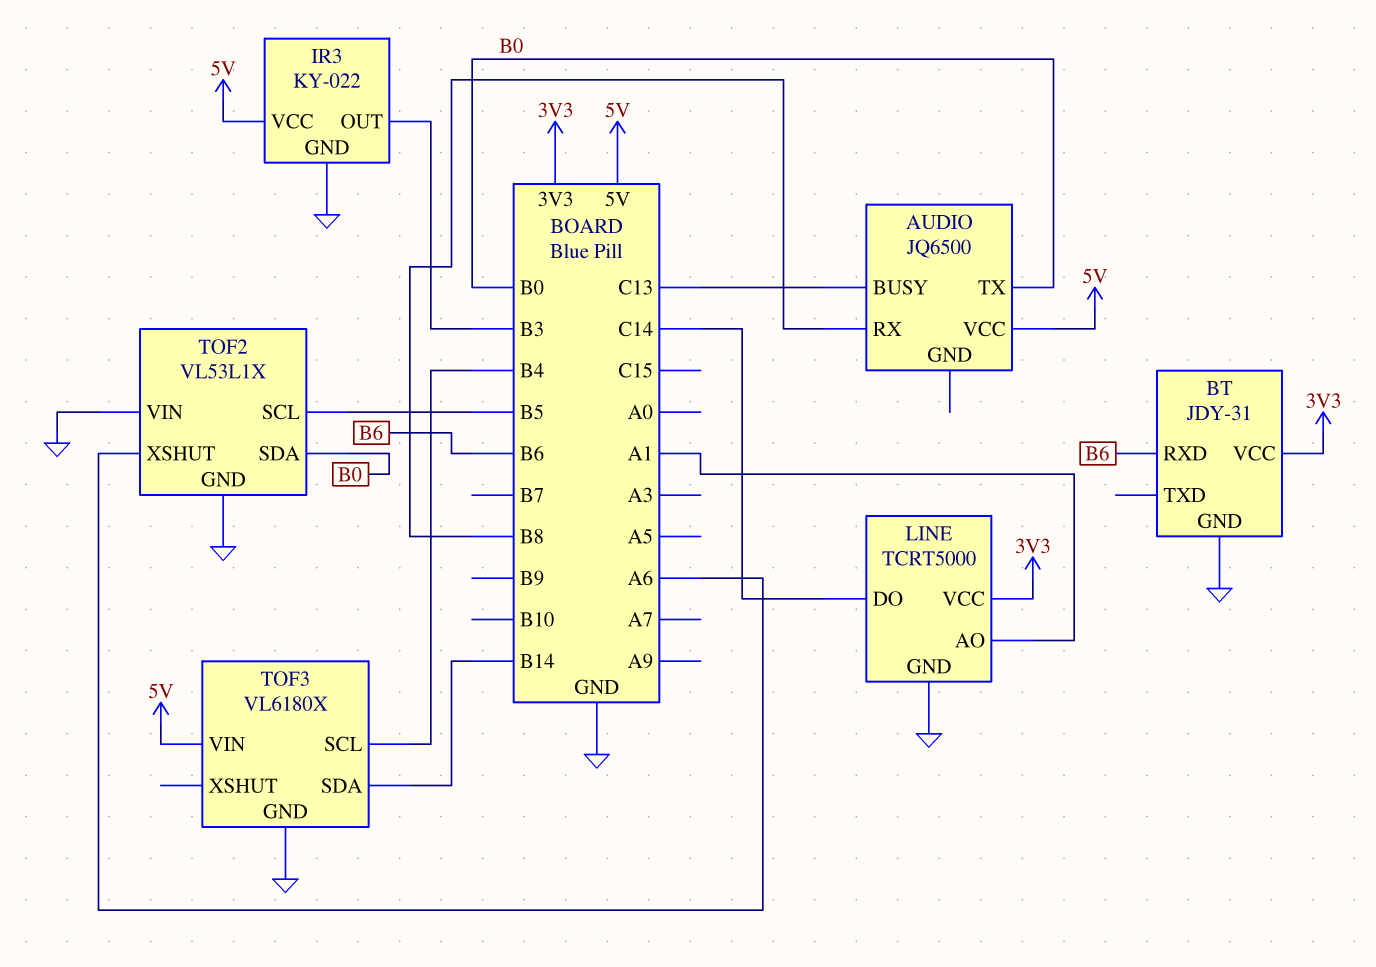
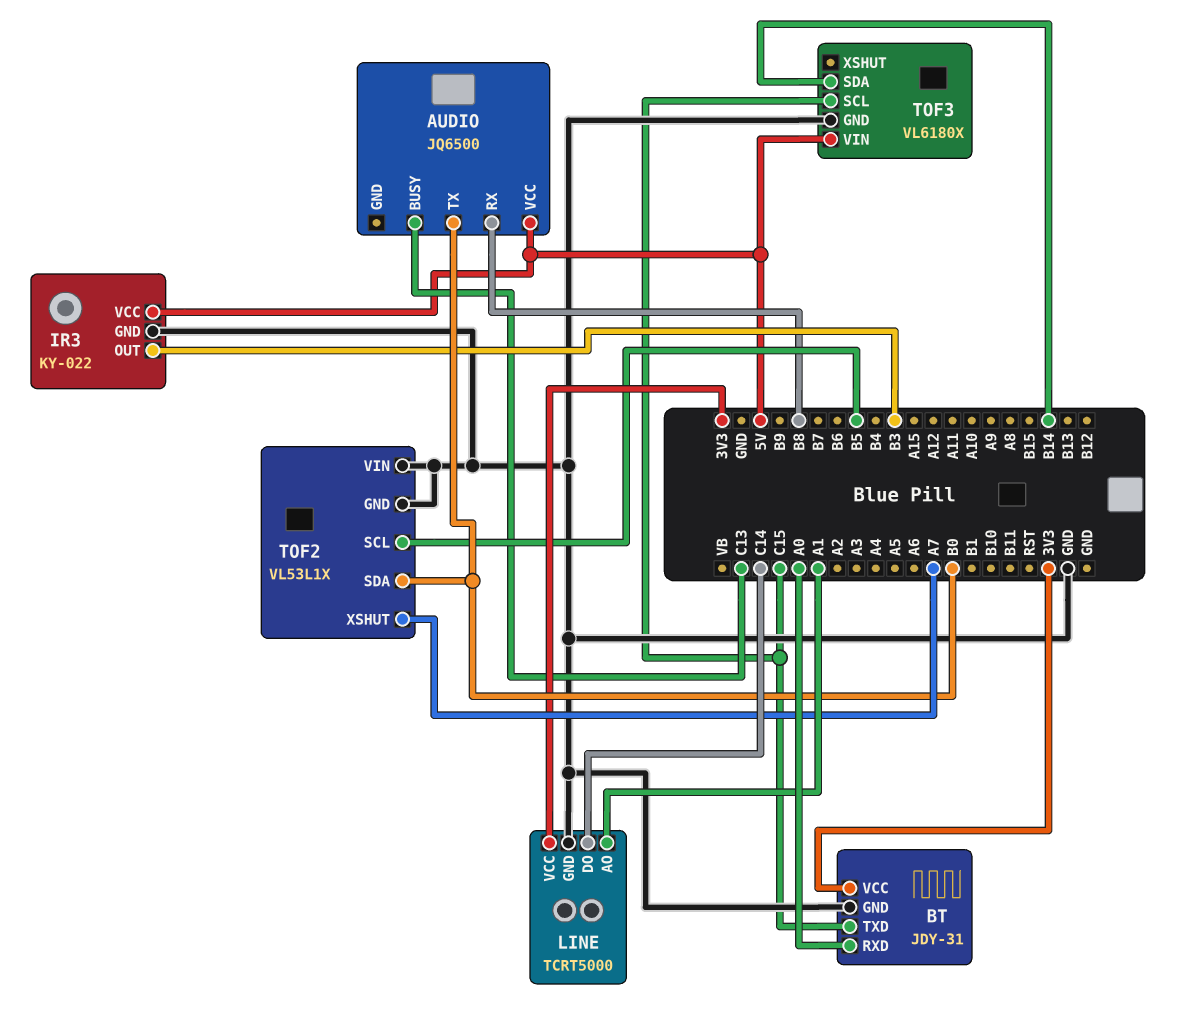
BT pin RXD: B6 -> A0
BT pin TXD: none -> C15
TOF2 pin XSHUT: A6 -> A7
TOF3 pin SCL: B4 -> C15

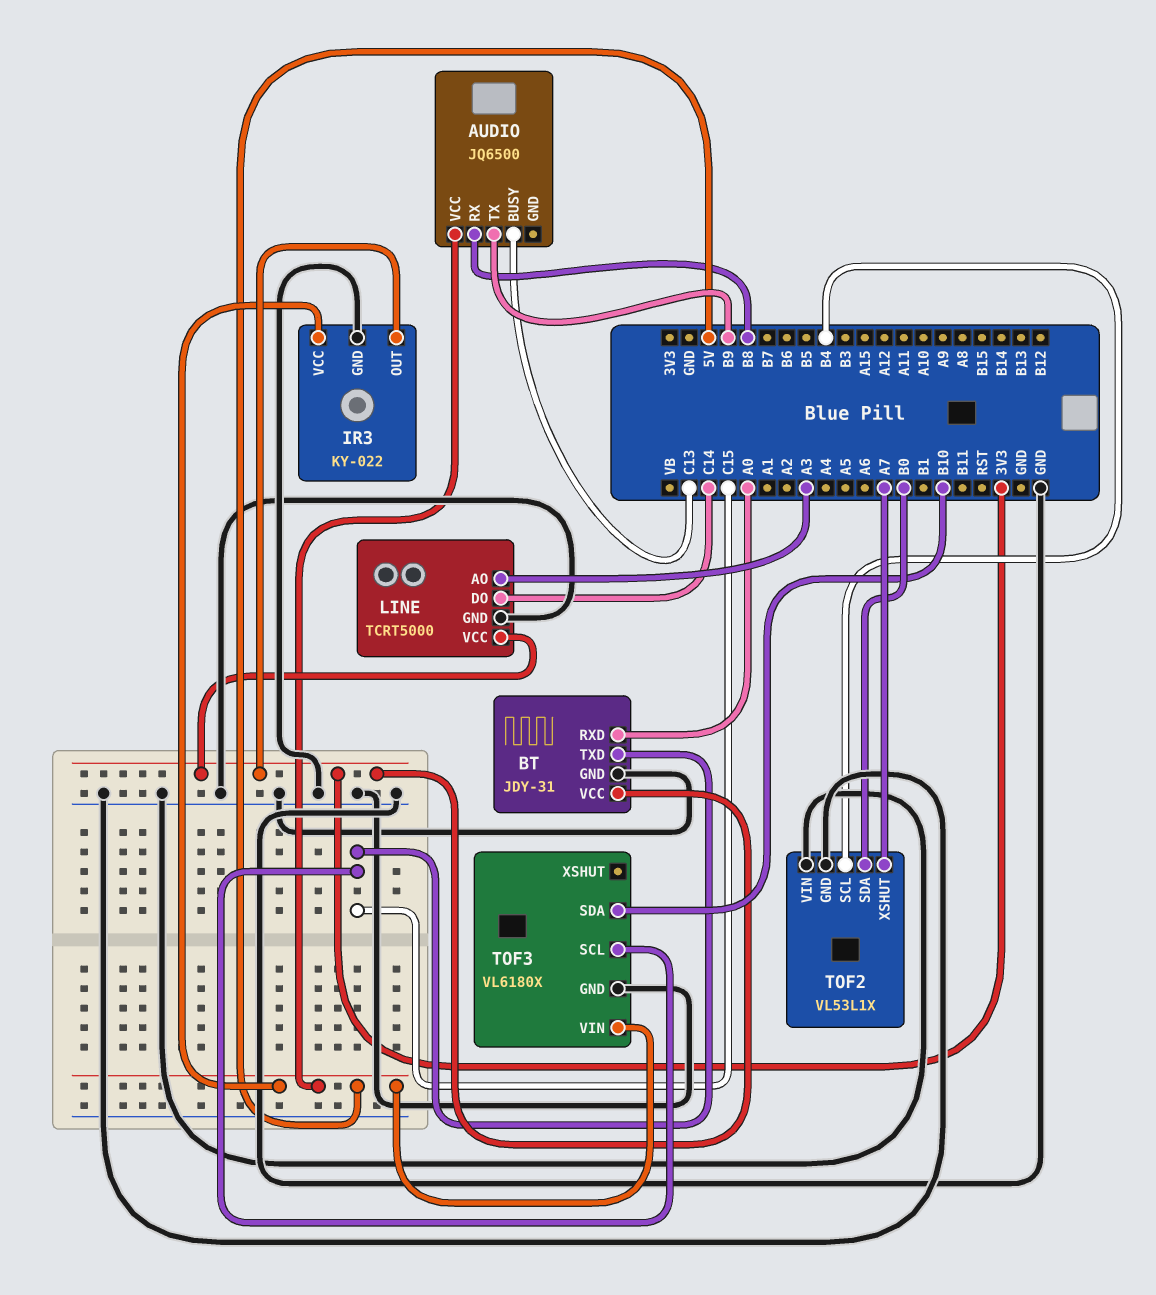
AUDIO pin TX: B0 -> B9
IR3 pin OUT: B3 -> 3V3
LINE pin AO: A1 -> A3
TOF2 pin SCL: B5 -> B4
TOF3 pin SDA: B14 -> B10

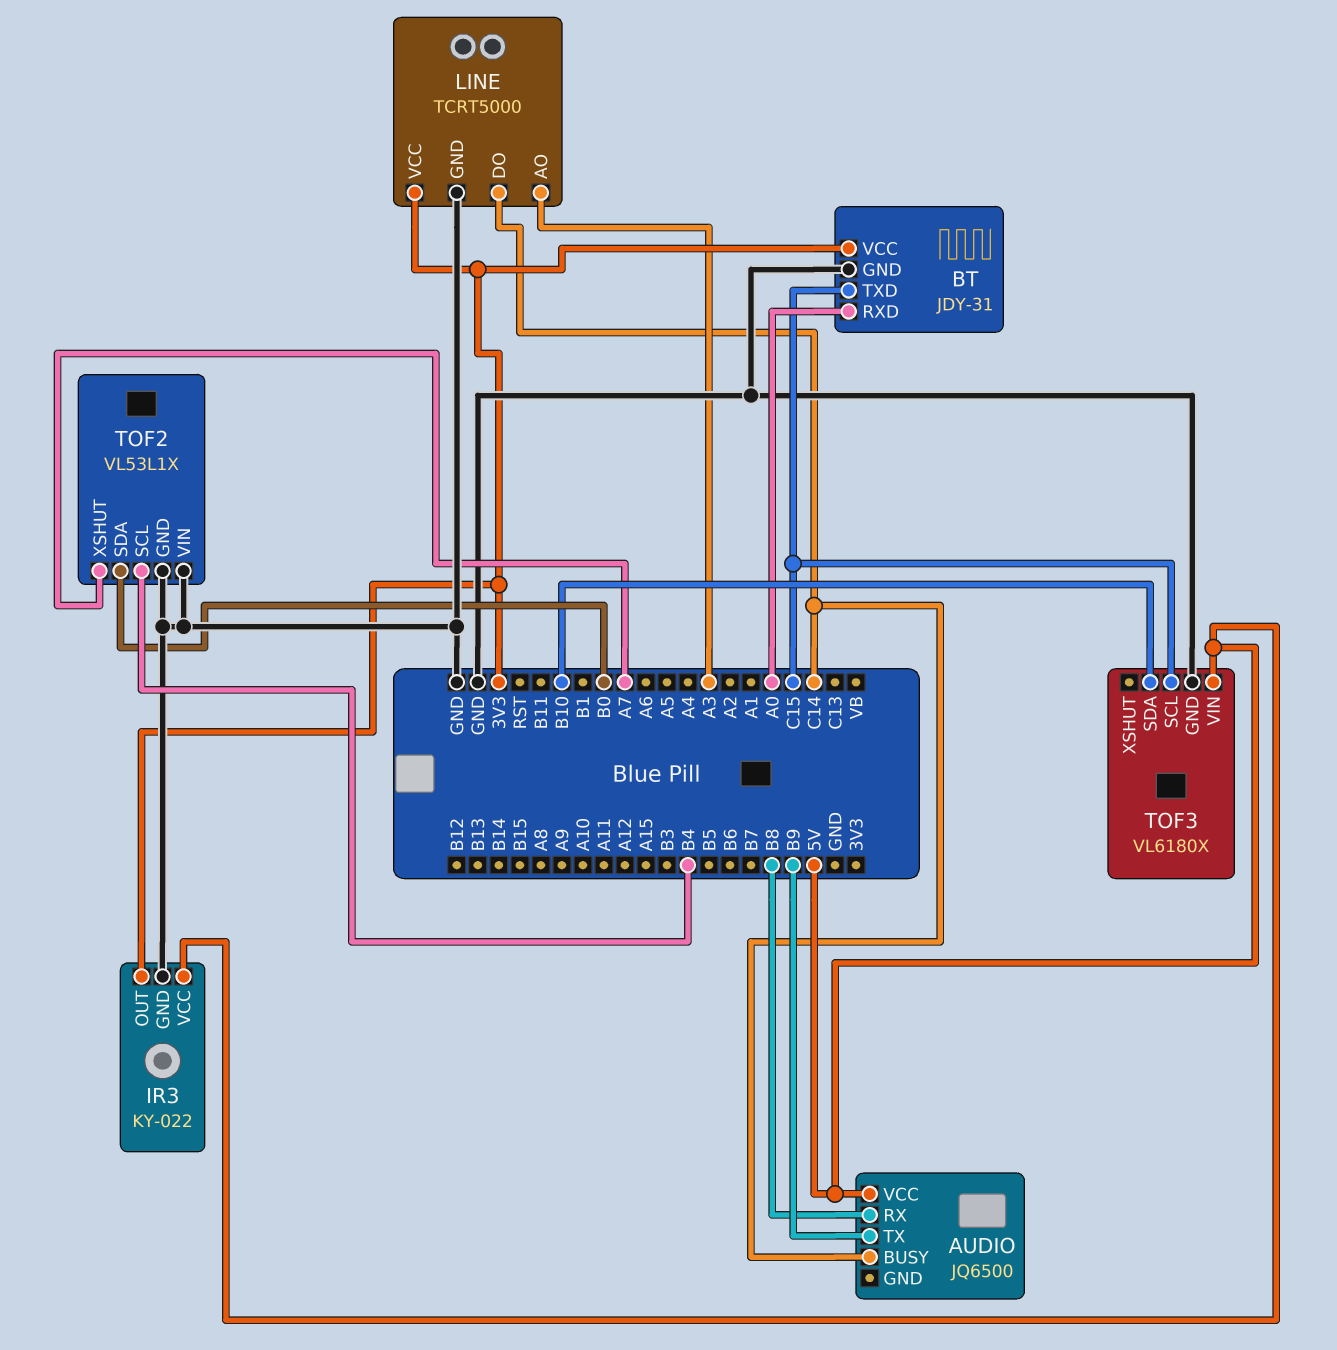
AUDIO pin BUSY: C13 -> C14

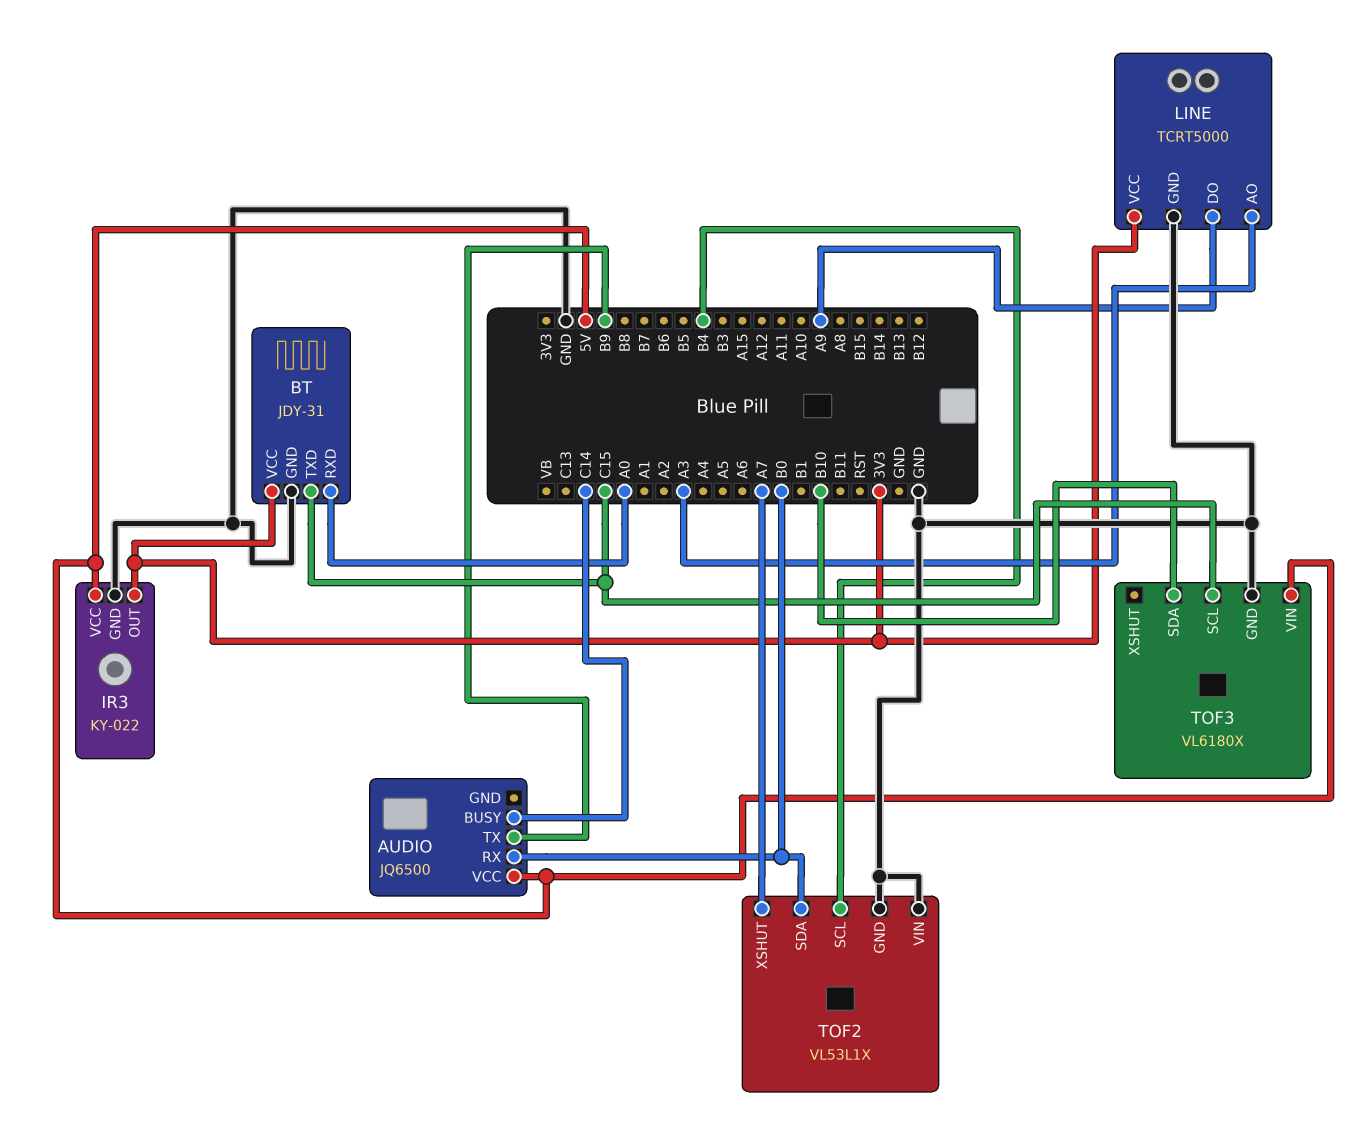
AUDIO pin RX: B8 -> B0
LINE pin DO: C14 -> A9

